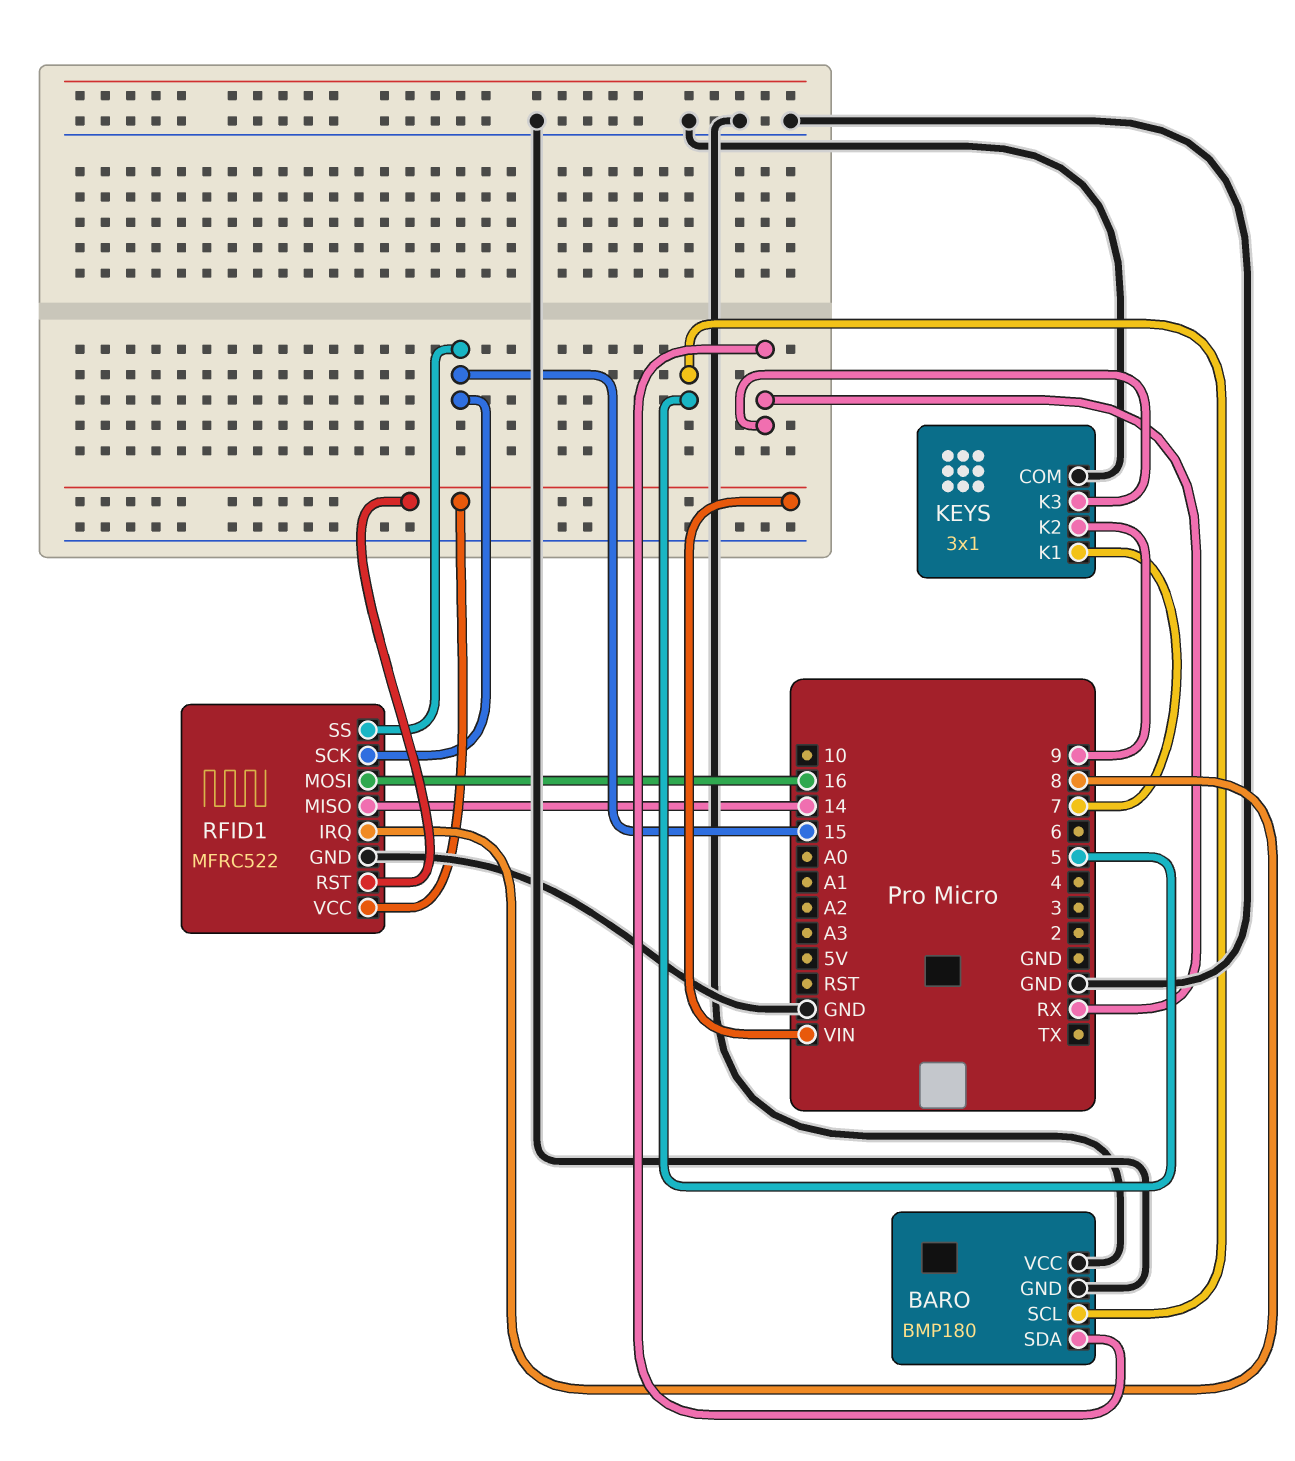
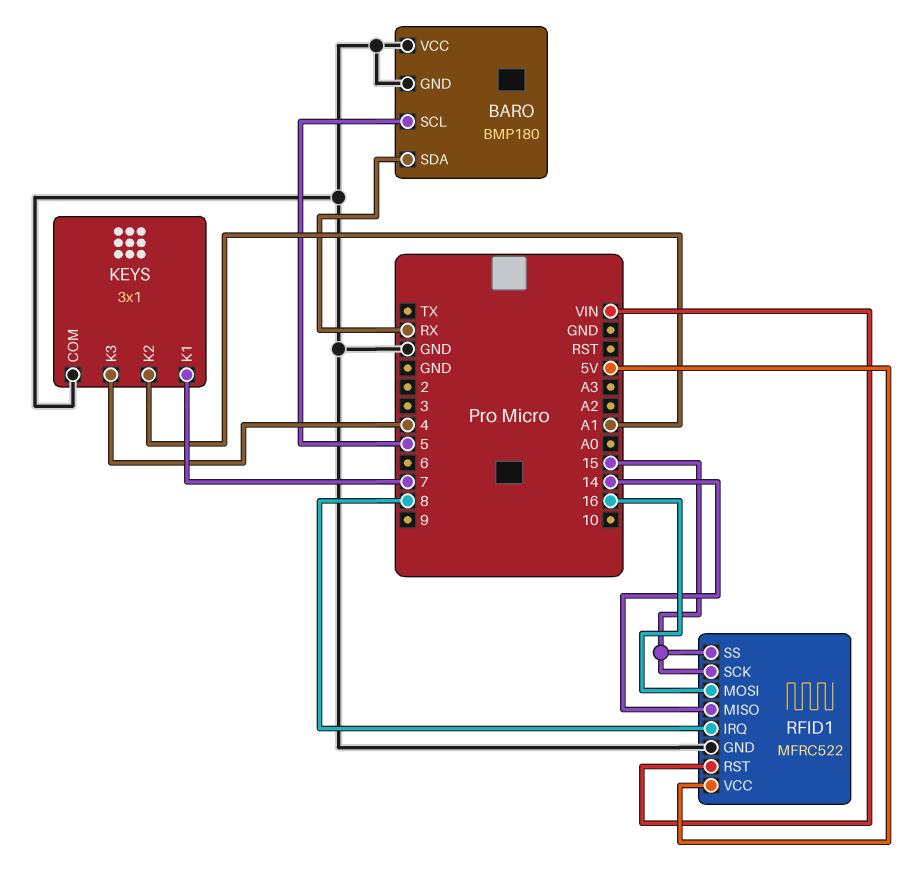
KEYS pin K2: 9 -> A1
KEYS pin K3: RX -> 4
RFID1 pin VCC: VIN -> 5V

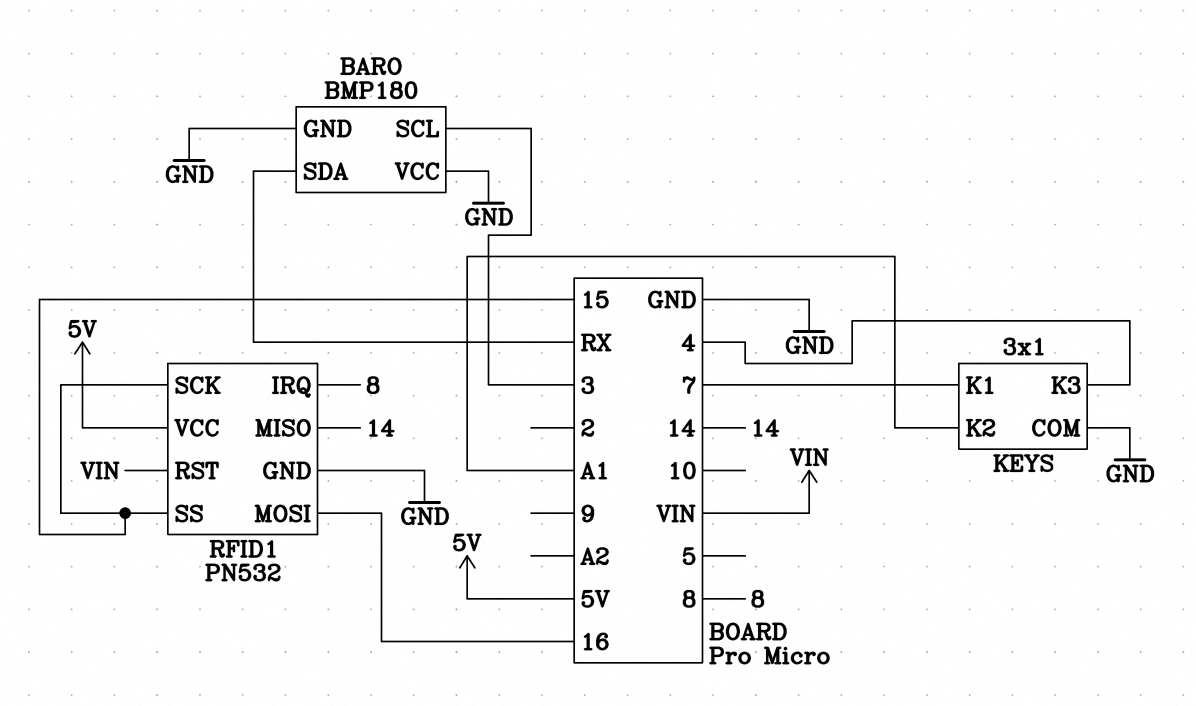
BARO pin SCL: 5 -> 3
RFID1: MFRC522 -> PN532

